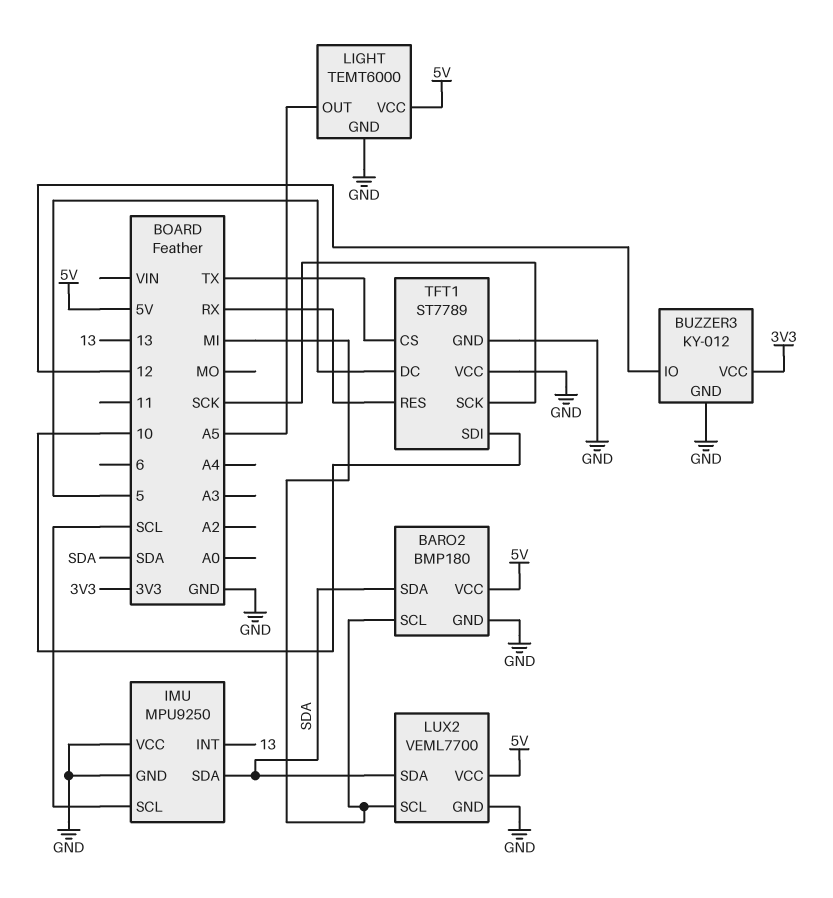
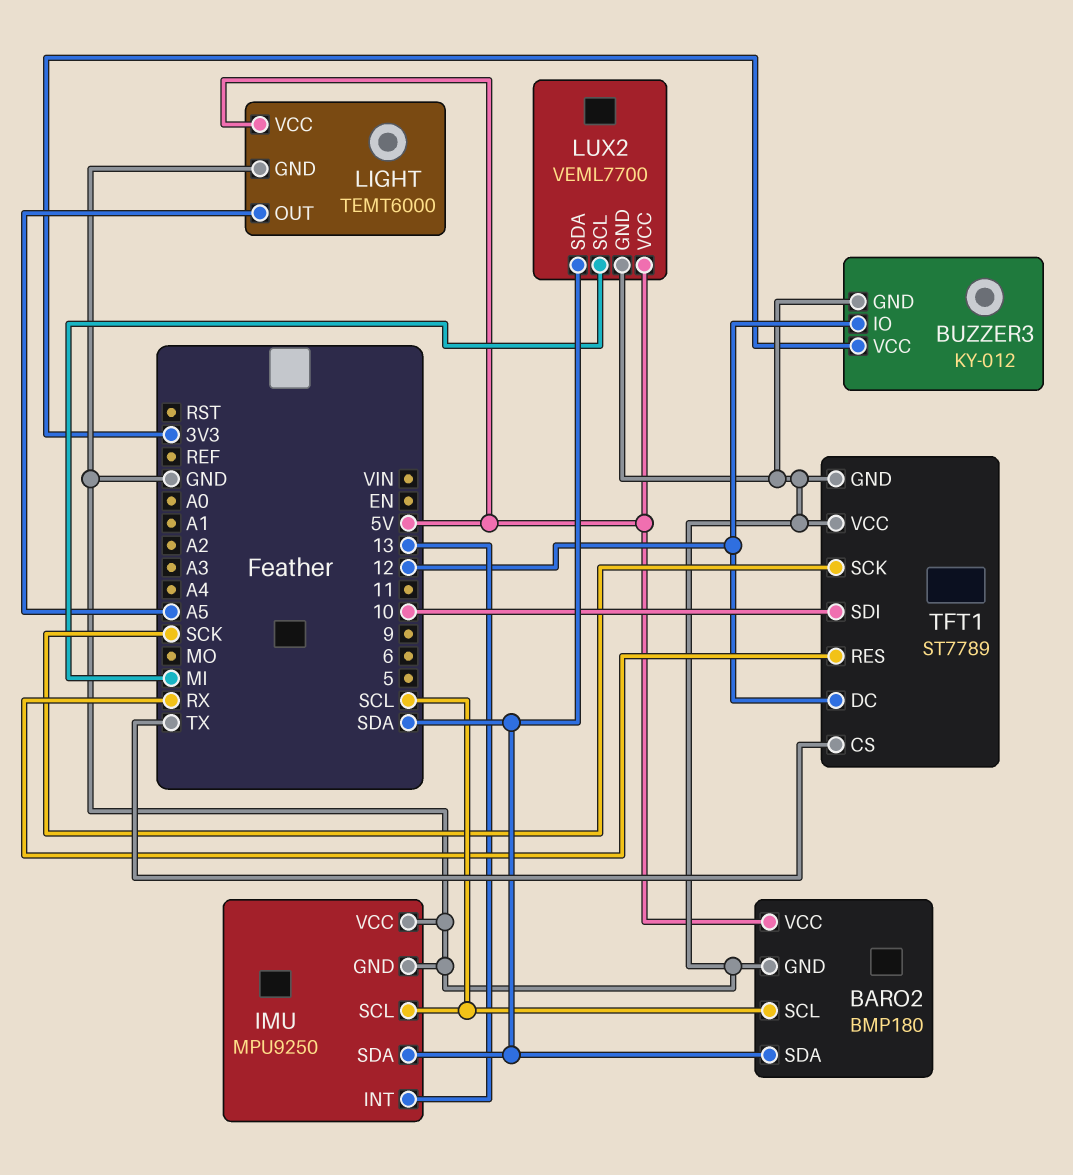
BARO2 pin SCL: MI -> SCL
TFT1 pin DC: 5 -> 12

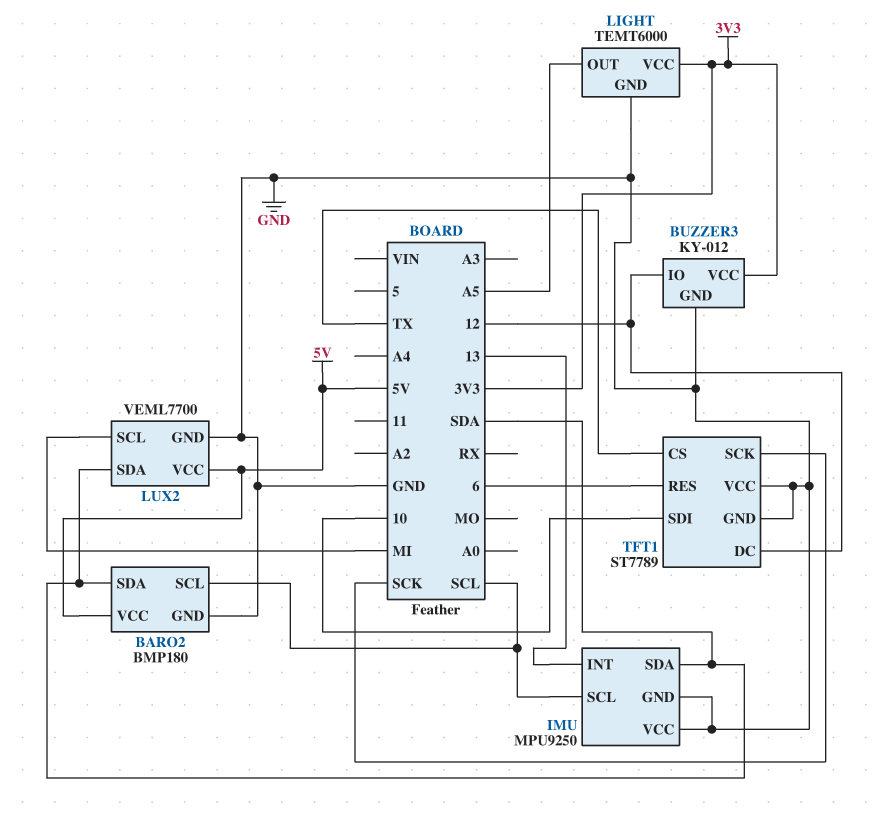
LIGHT pin VCC: 5V -> 3V3
TFT1 pin RES: RX -> 6

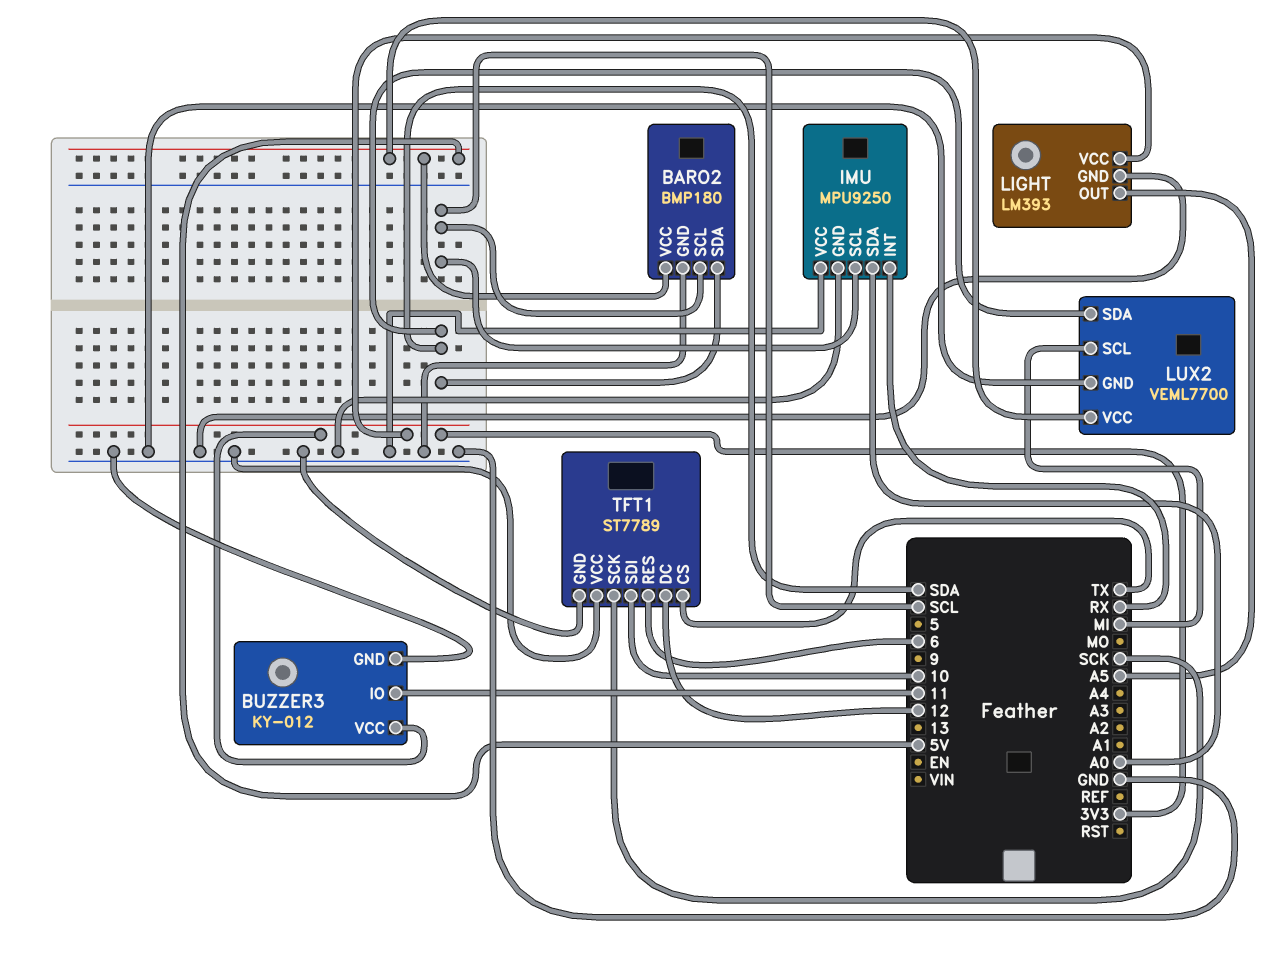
BUZZER3 pin IO: 12 -> 11
IMU pin INT: 13 -> RX
IMU pin SDA: SDA -> A0
LIGHT: TEMT6000 -> LM393

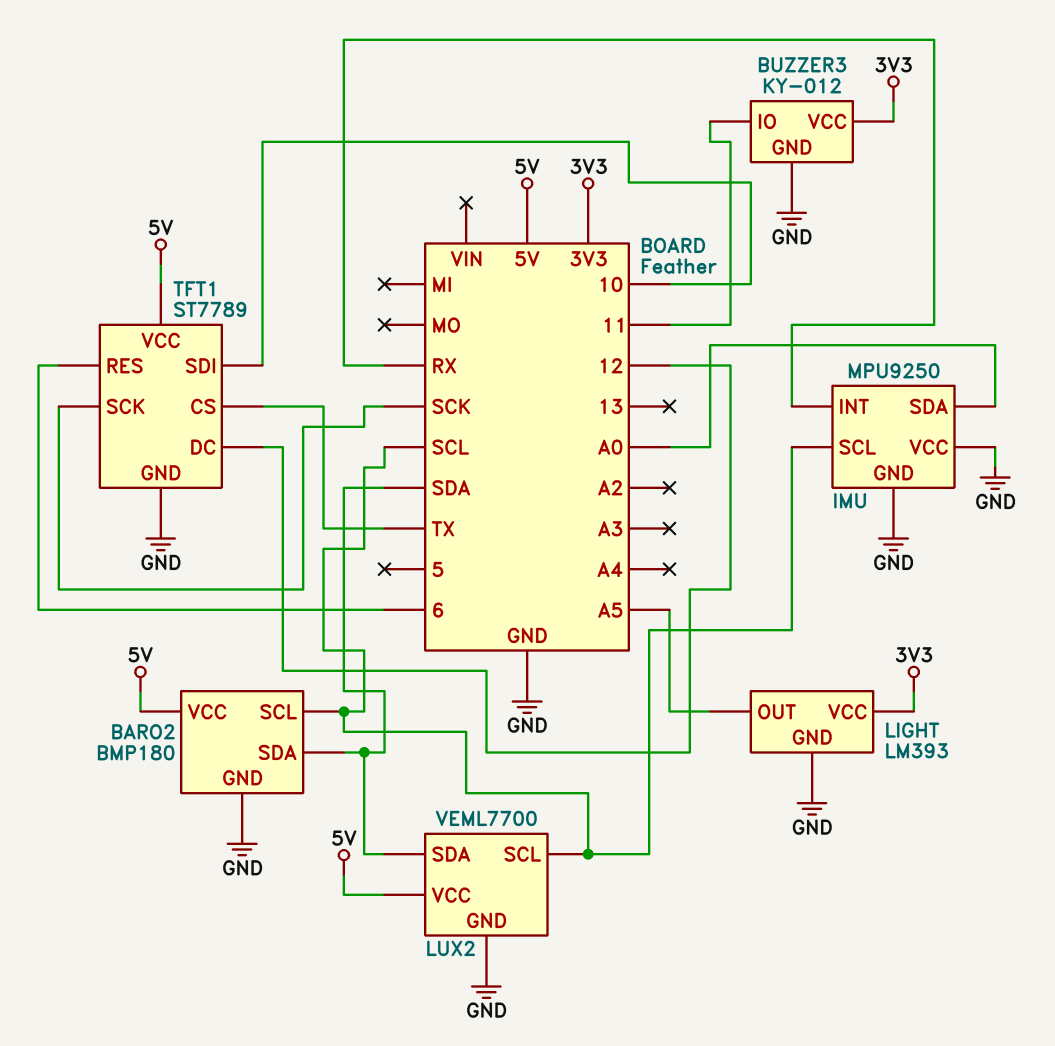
LUX2 pin SCL: MI -> SCL
TFT1 pin VCC: GND -> 5V

